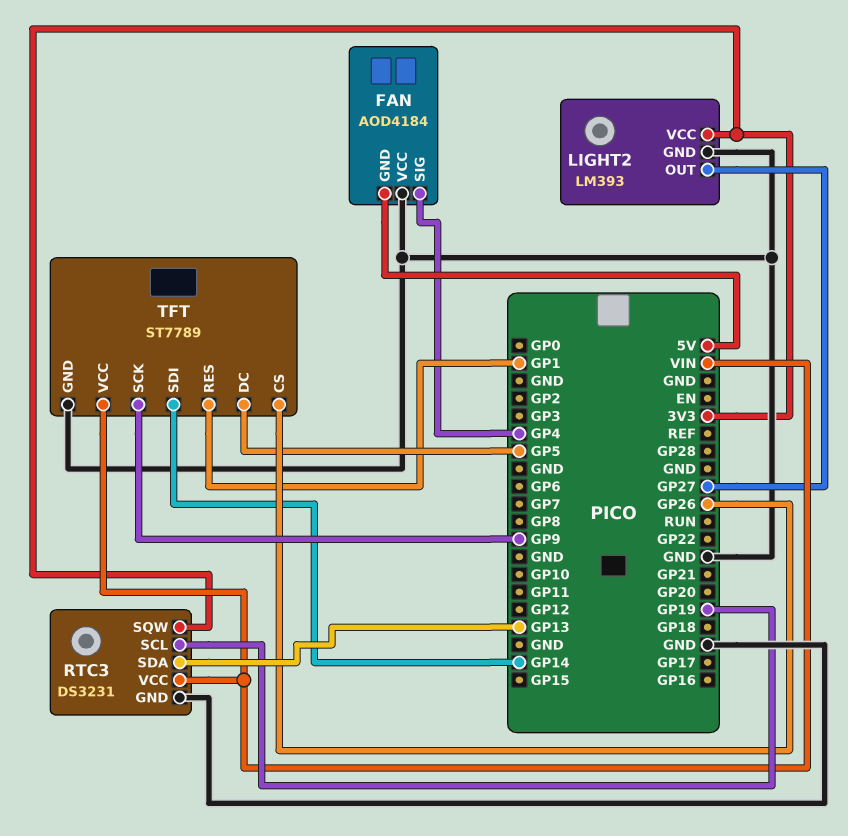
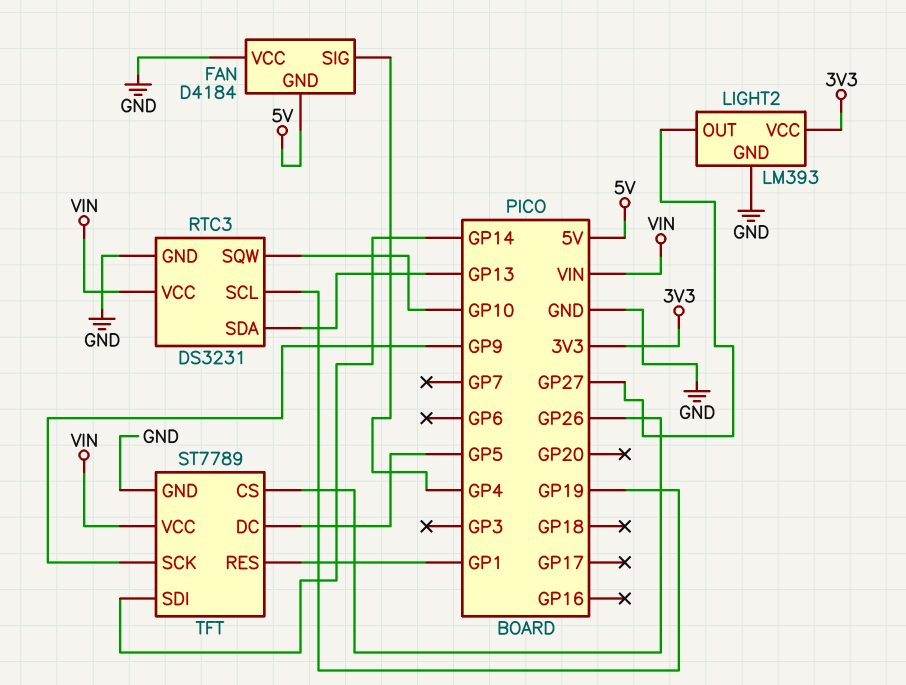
FAN: AOD4184 -> D4184
RTC3 pin SQW: 3V3 -> GP10

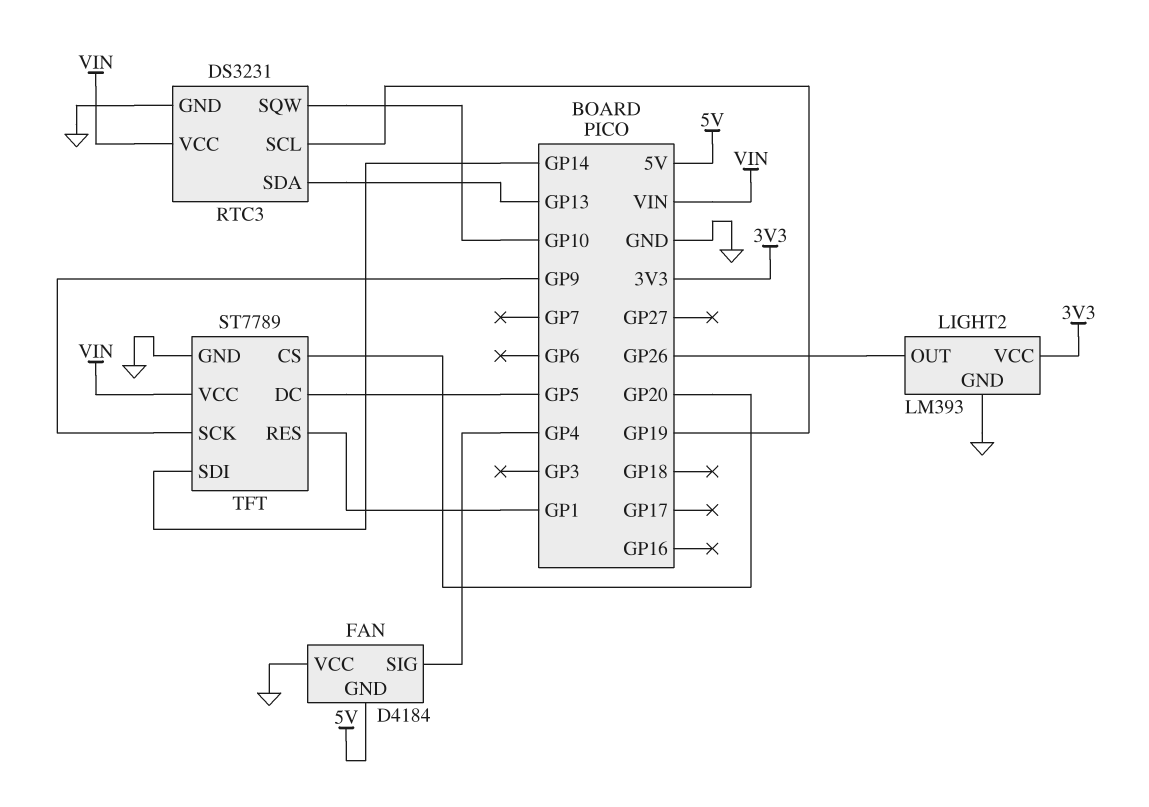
LIGHT2 pin OUT: GP27 -> GP26
TFT pin CS: GP26 -> GP20

